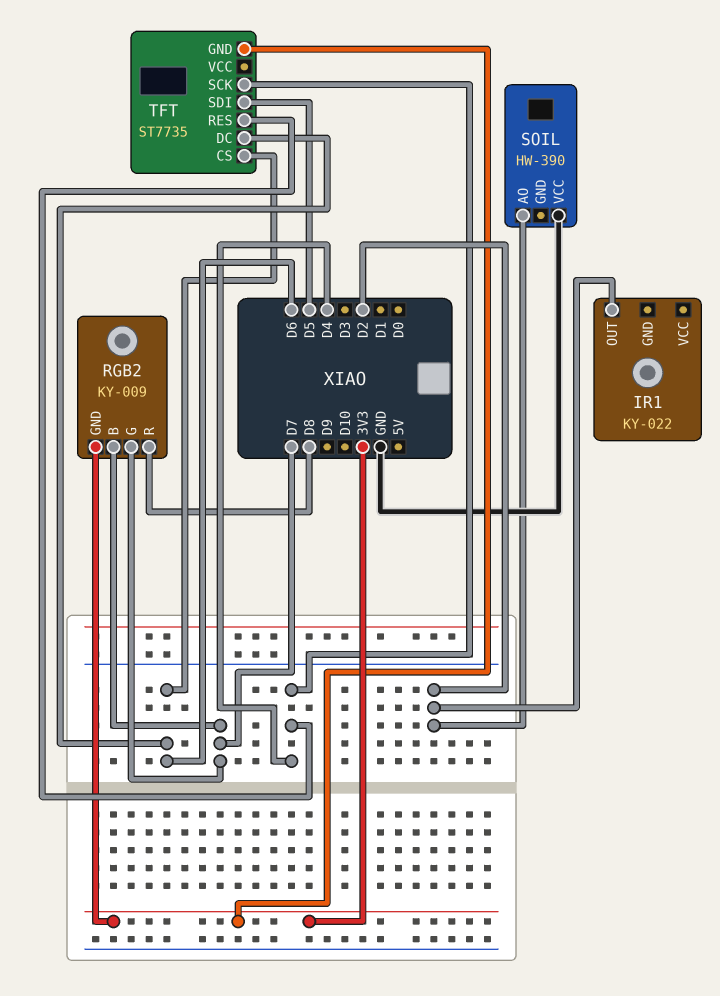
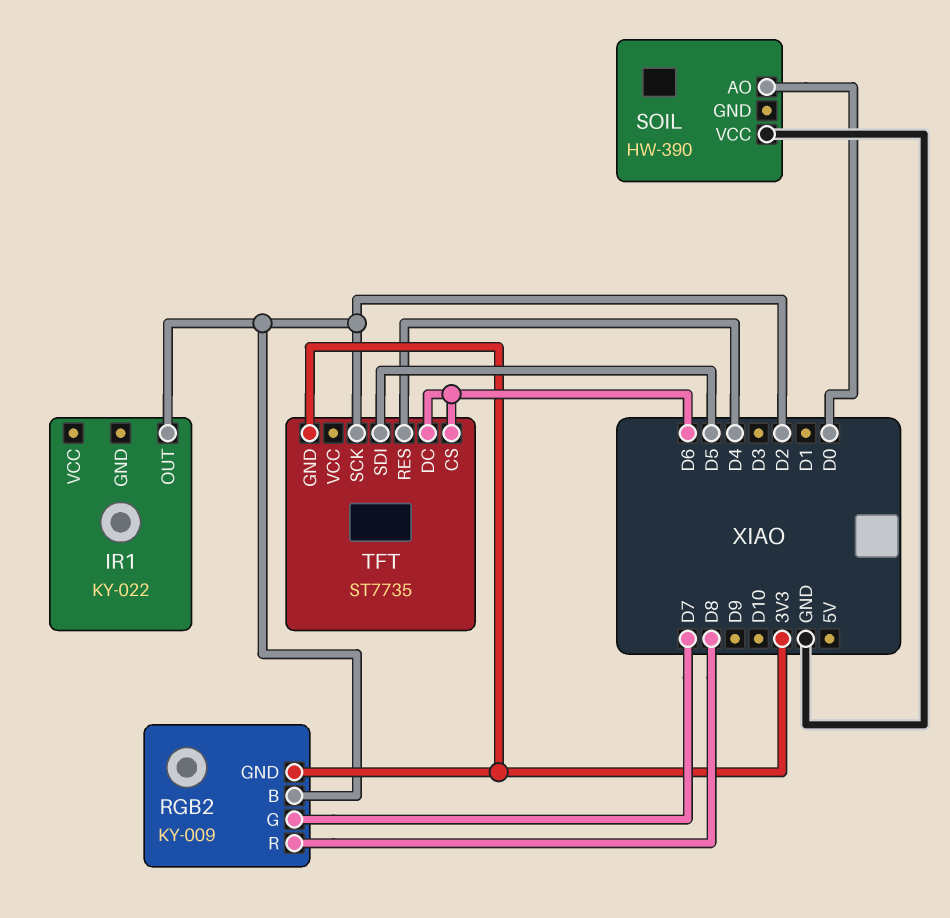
RGB2 pin B: D7 -> D2
SOIL pin AO: D2 -> D0
TFT pin SCK: D4 -> D2

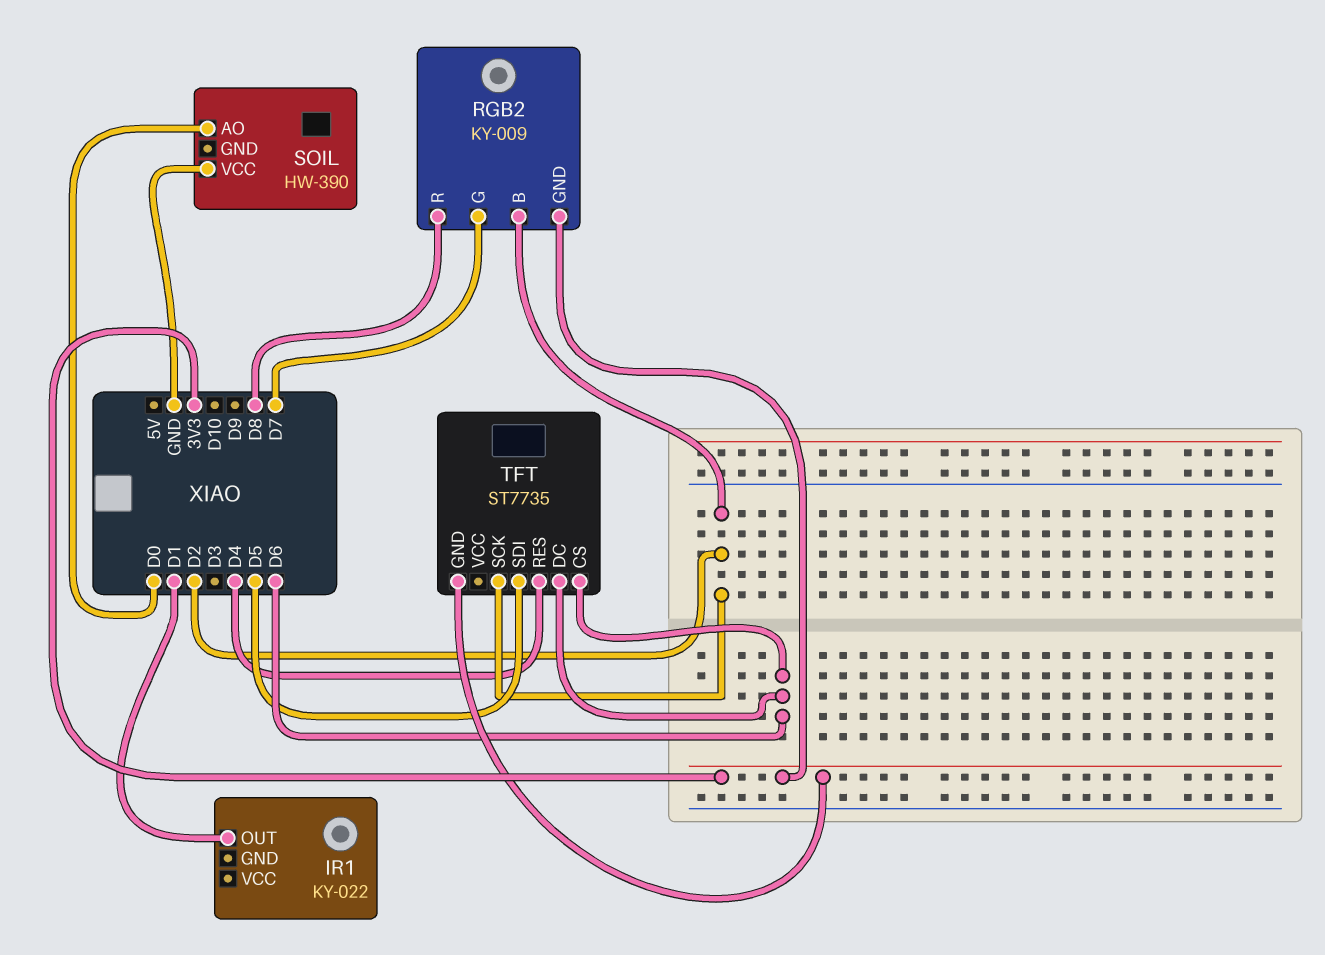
IR1 pin OUT: D2 -> D1

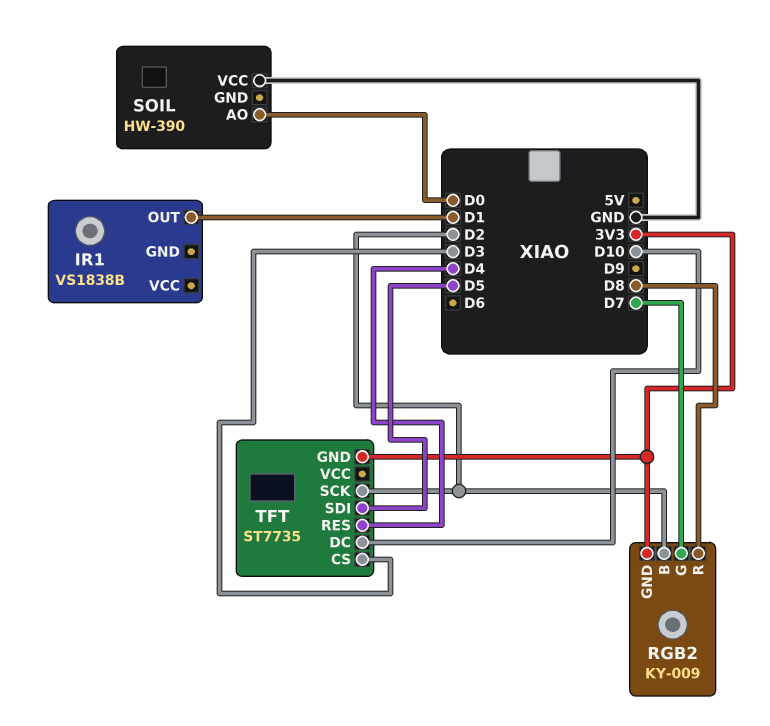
IR1: KY-022 -> VS1838B
TFT pin CS: D6 -> D3
TFT pin DC: D6 -> D10

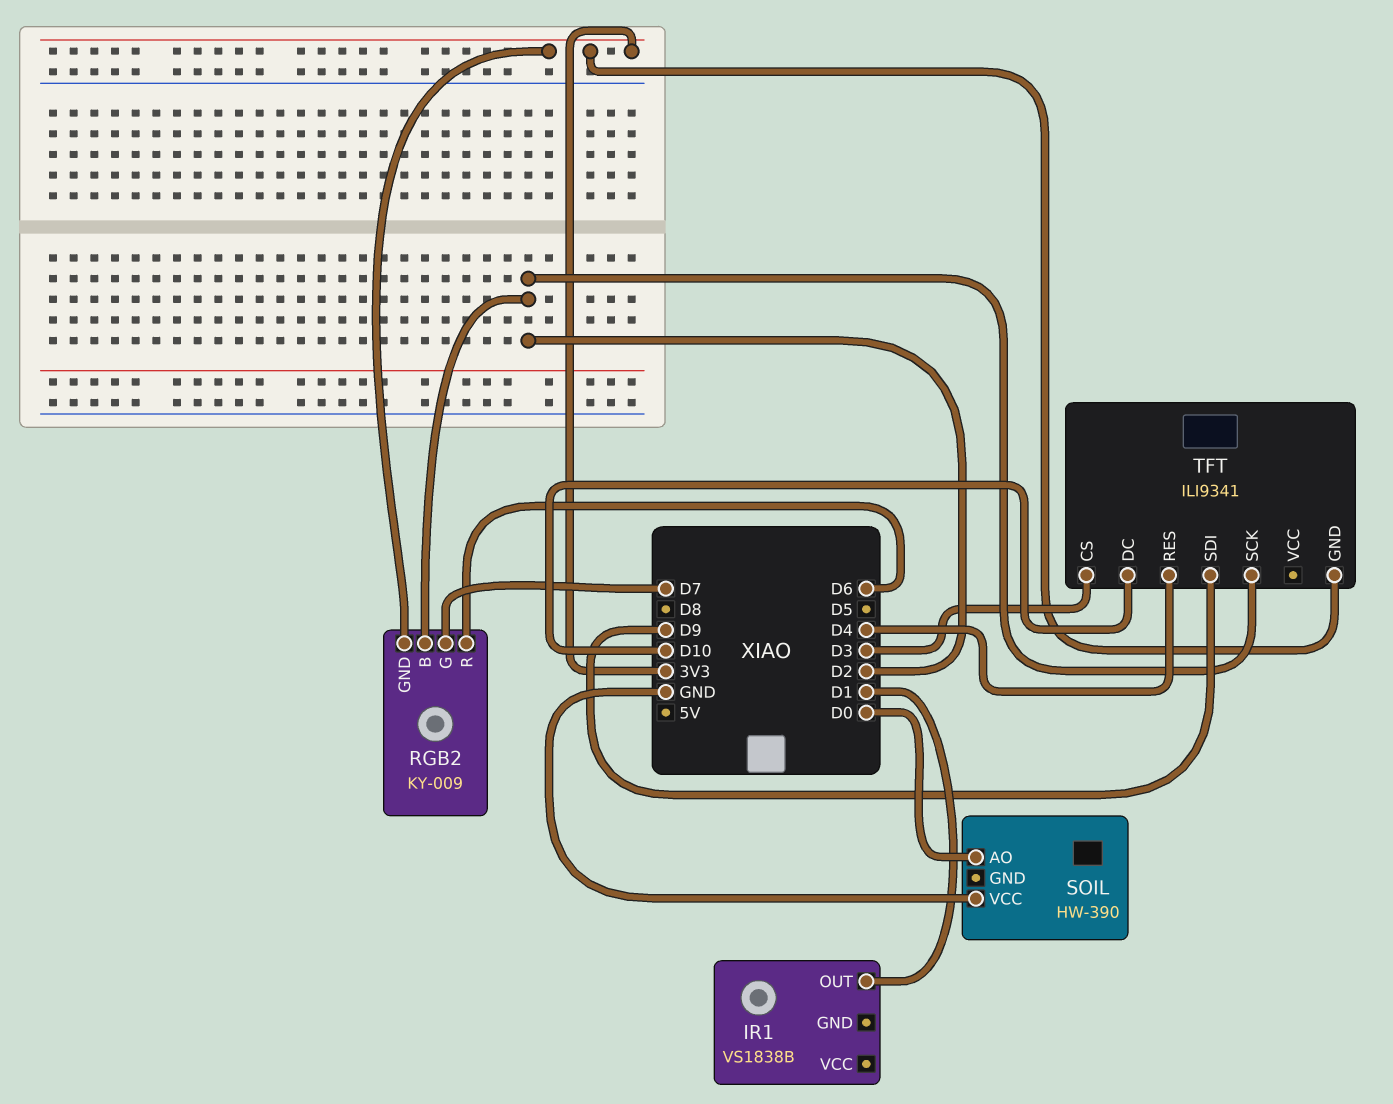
RGB2 pin R: D8 -> D6
TFT: ST7735 -> ILI9341
TFT pin SDI: D5 -> D9

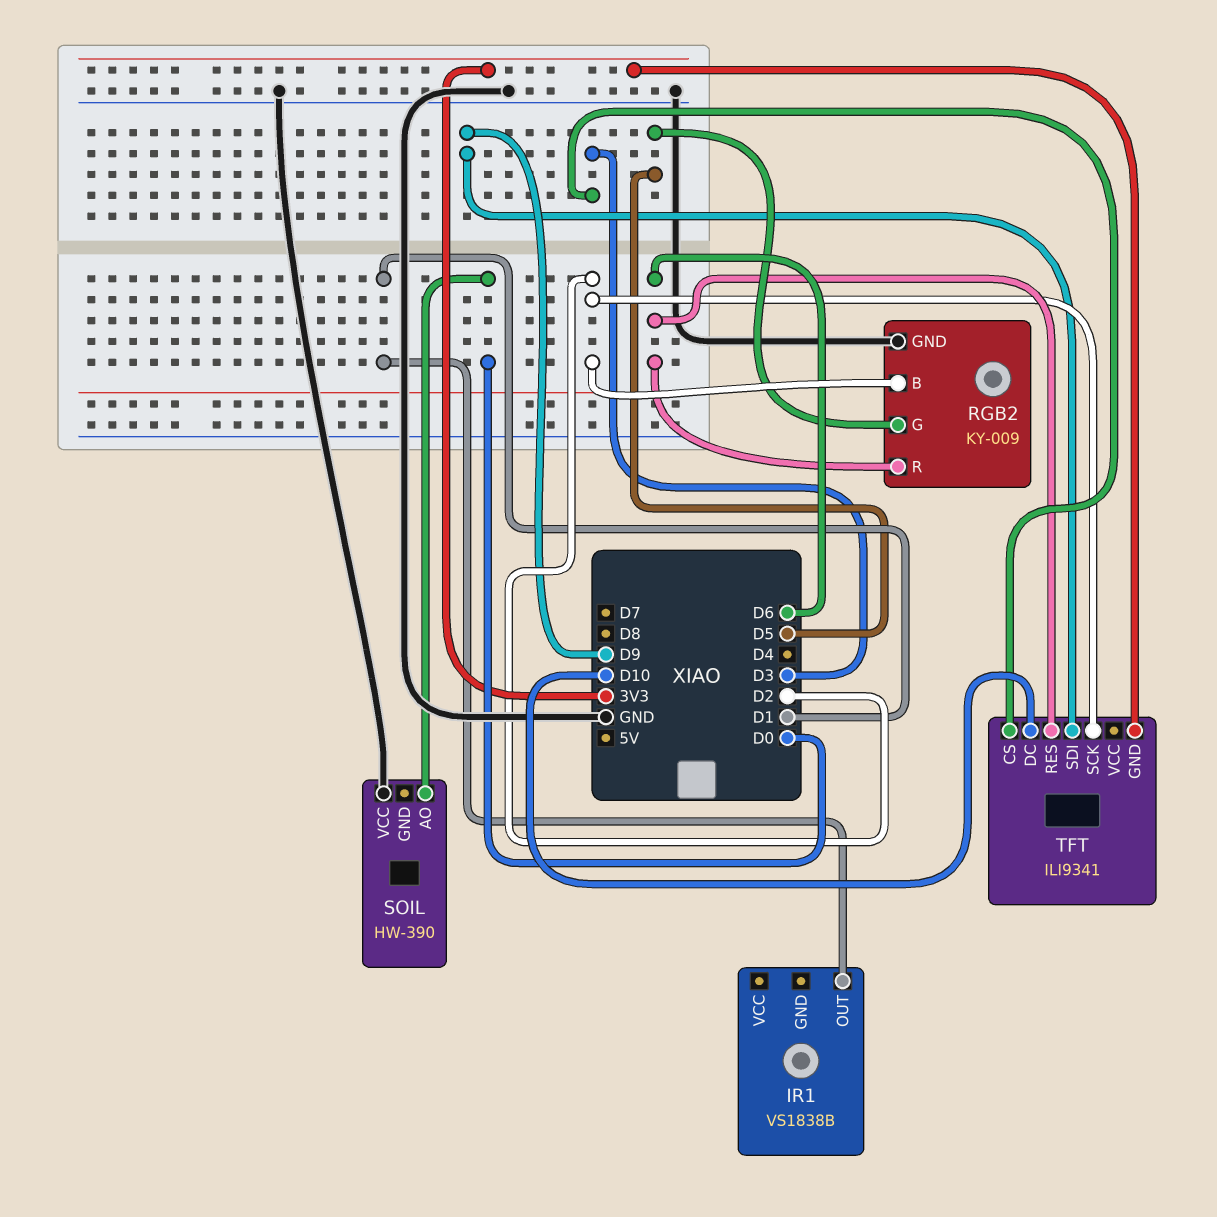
RGB2 pin G: D7 -> D5
RGB2 pin GND: 3V3 -> GND
TFT pin RES: D4 -> D6

